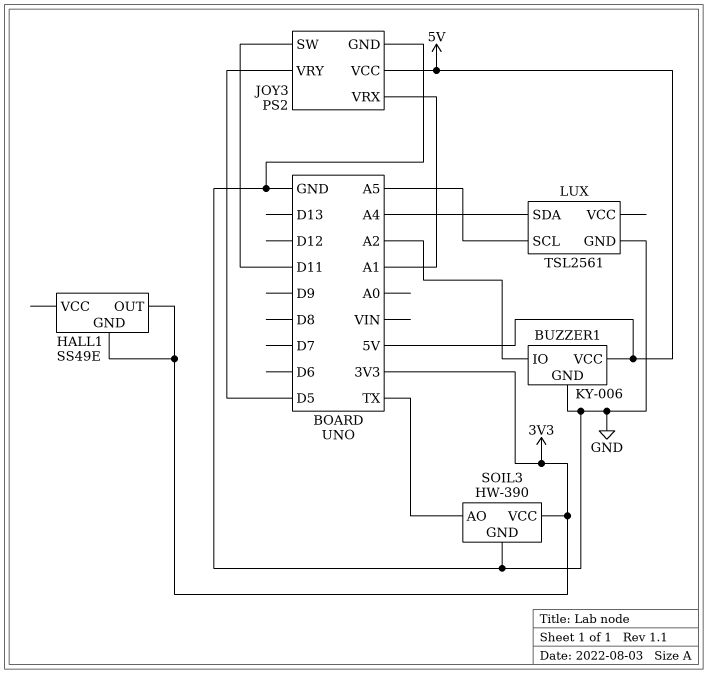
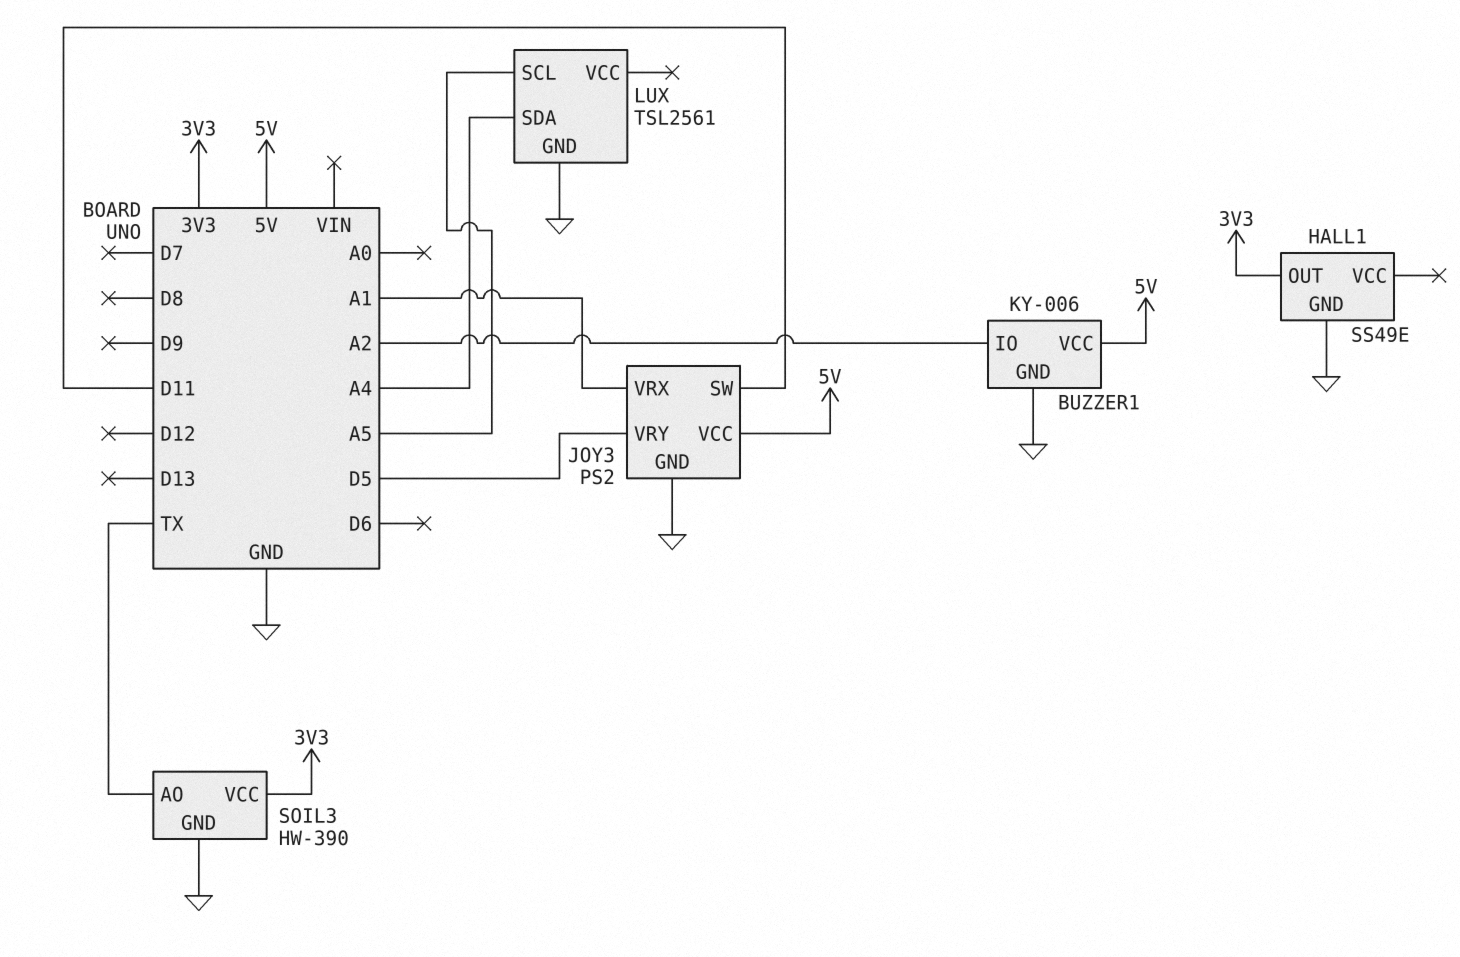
HALL1 pin GND: 3V3 -> GND

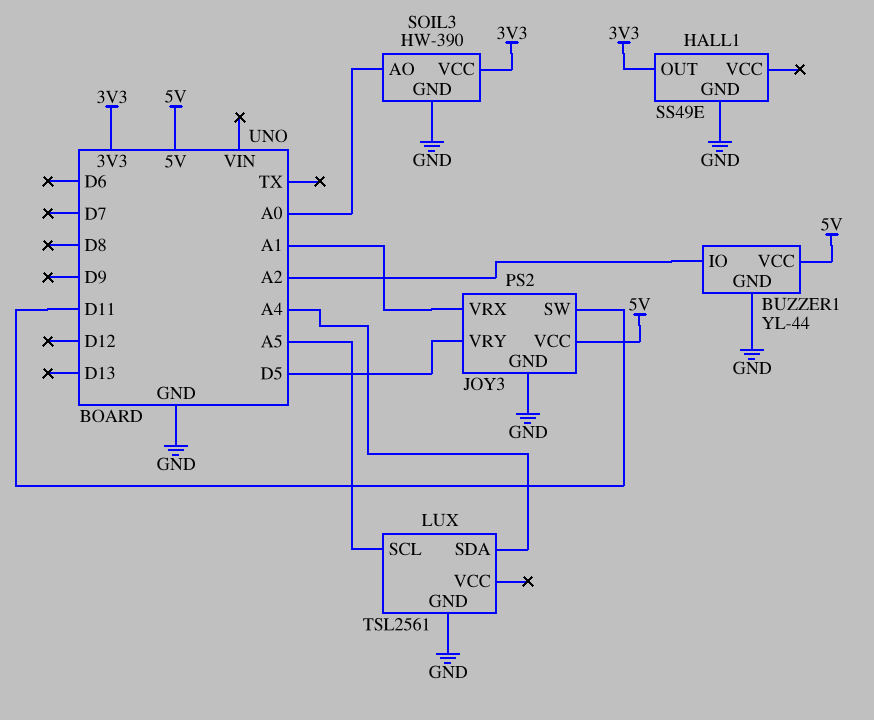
BUZZER1: KY-006 -> YL-44
SOIL3 pin AO: TX -> A0

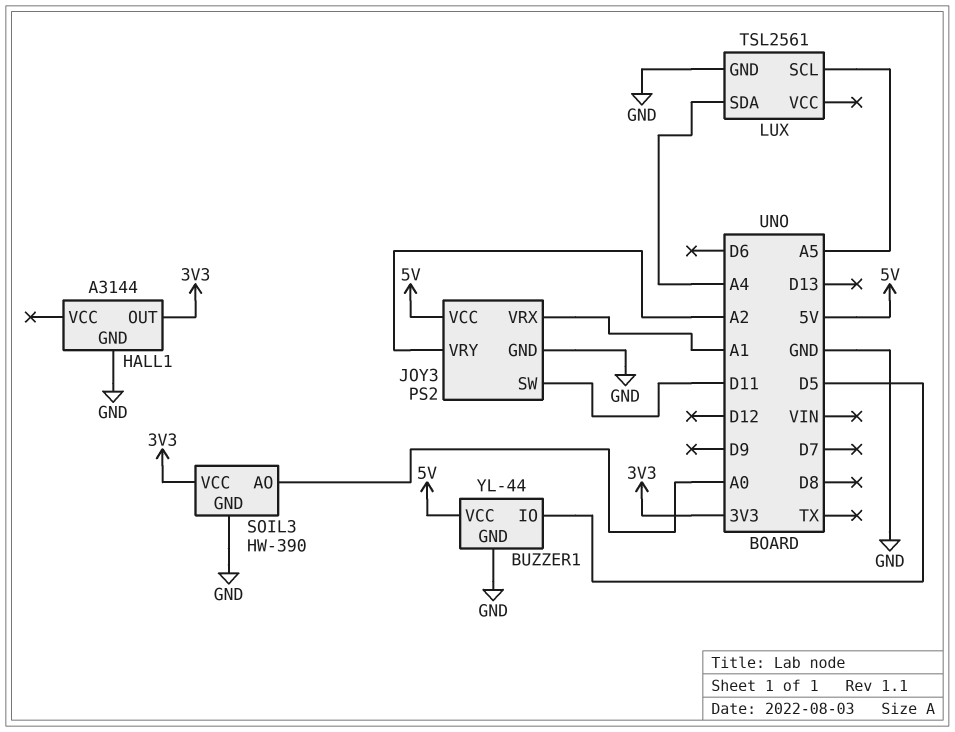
BUZZER1 pin IO: A2 -> D5
HALL1: SS49E -> A3144
JOY3 pin VRY: D5 -> A2

